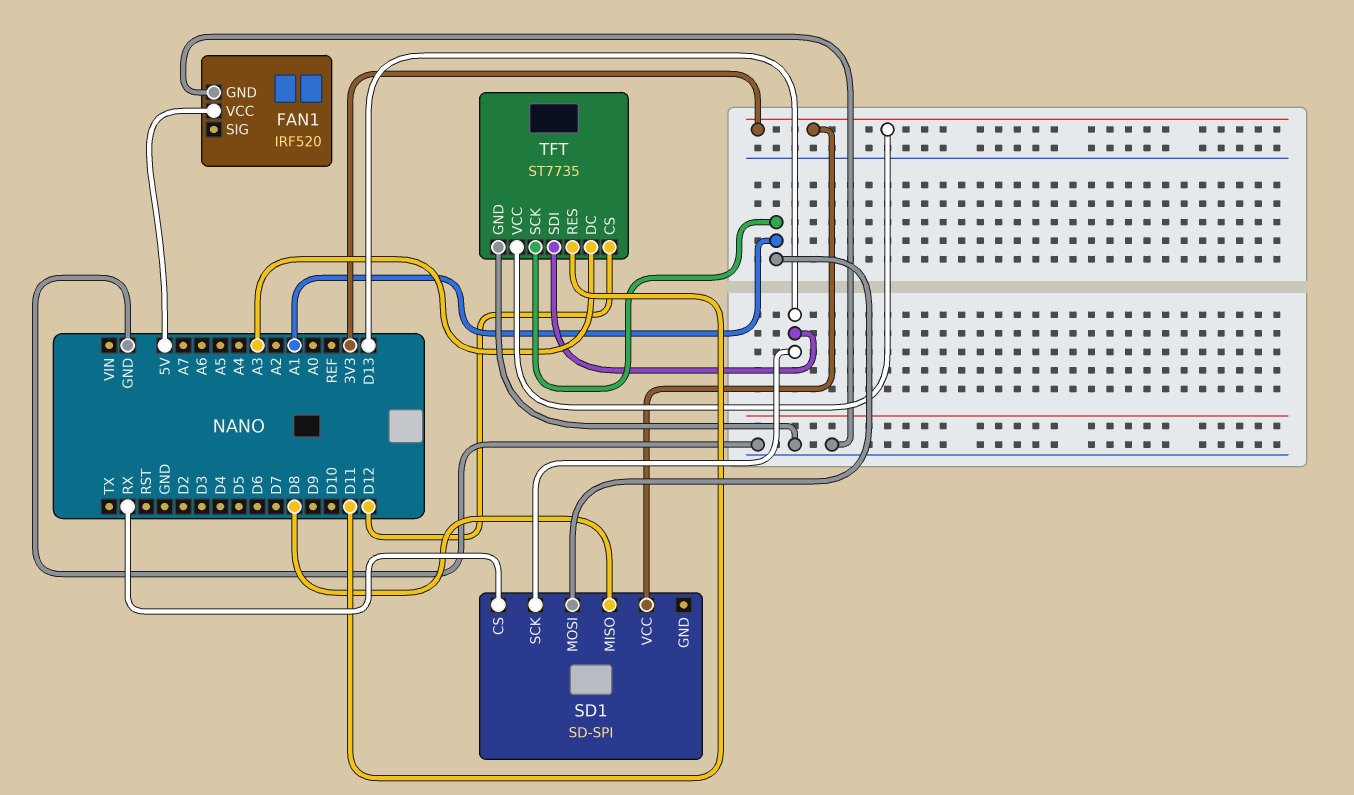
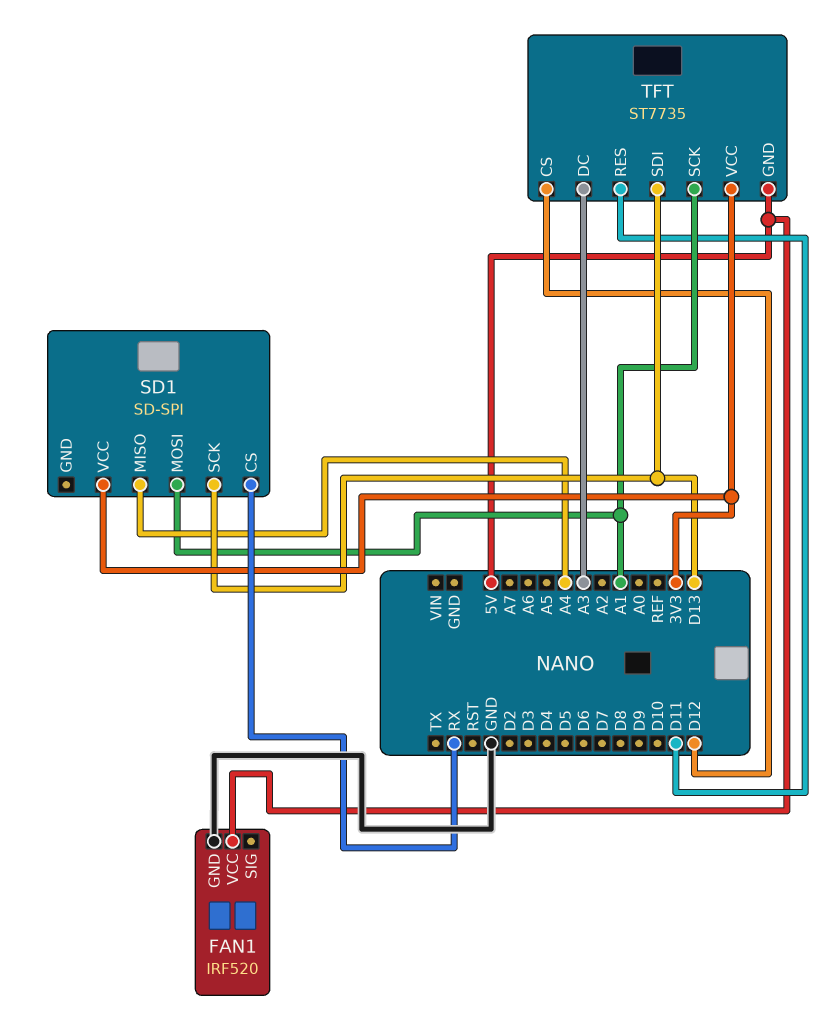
SD1 pin MISO: D8 -> A4
TFT pin GND: GND -> 5V

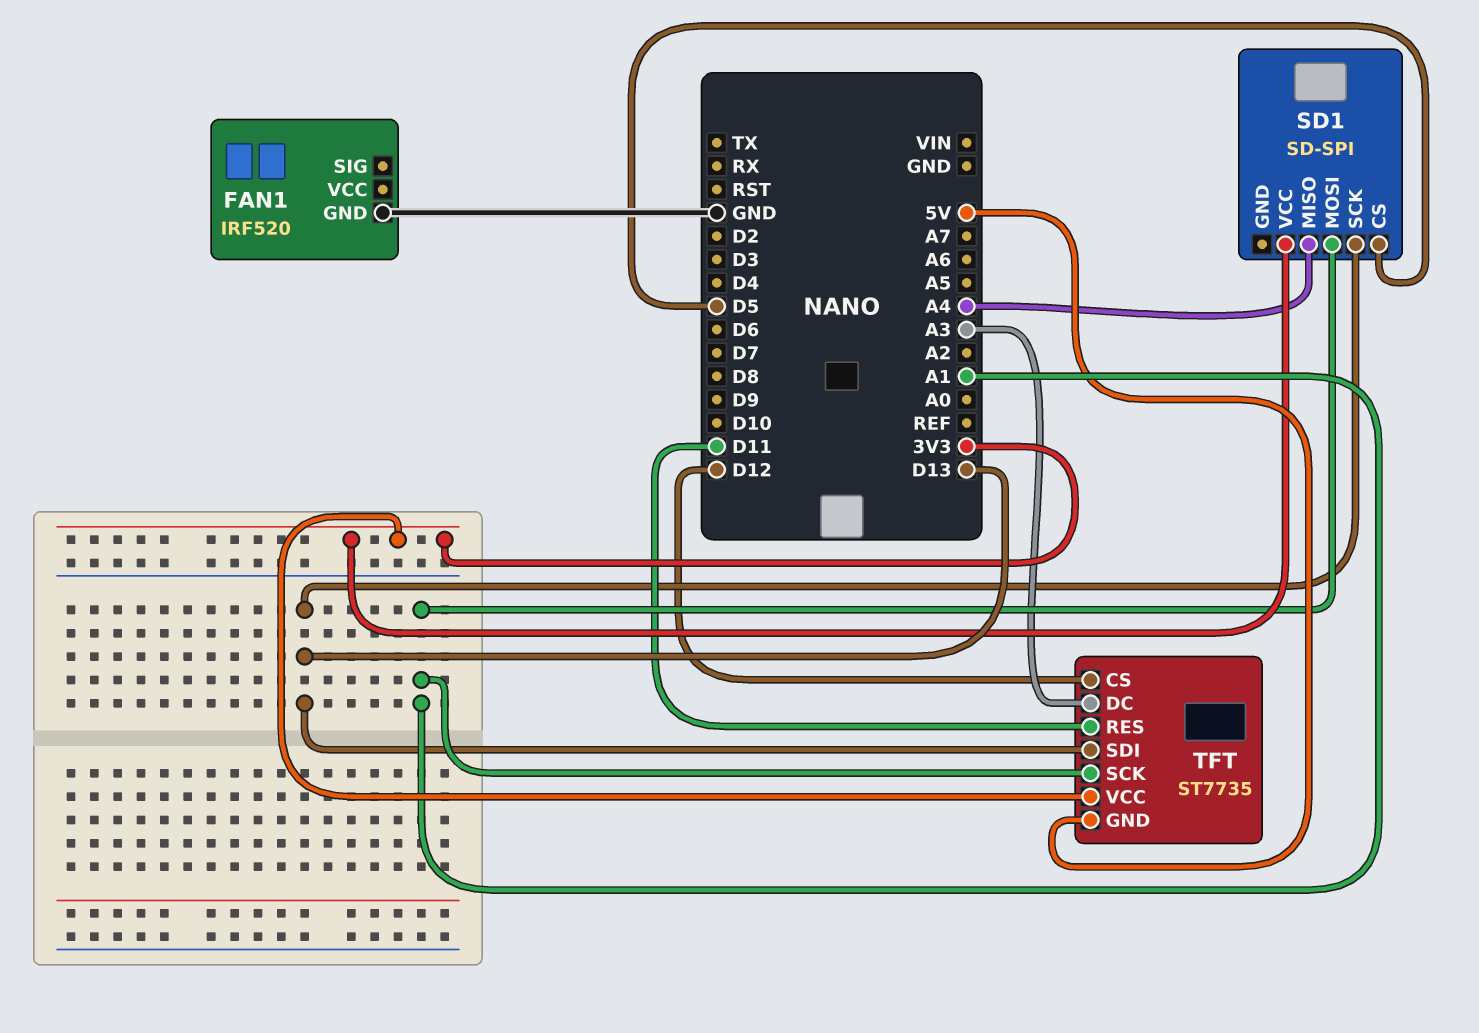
FAN1 pin VCC: 5V -> none
SD1 pin CS: RX -> D5

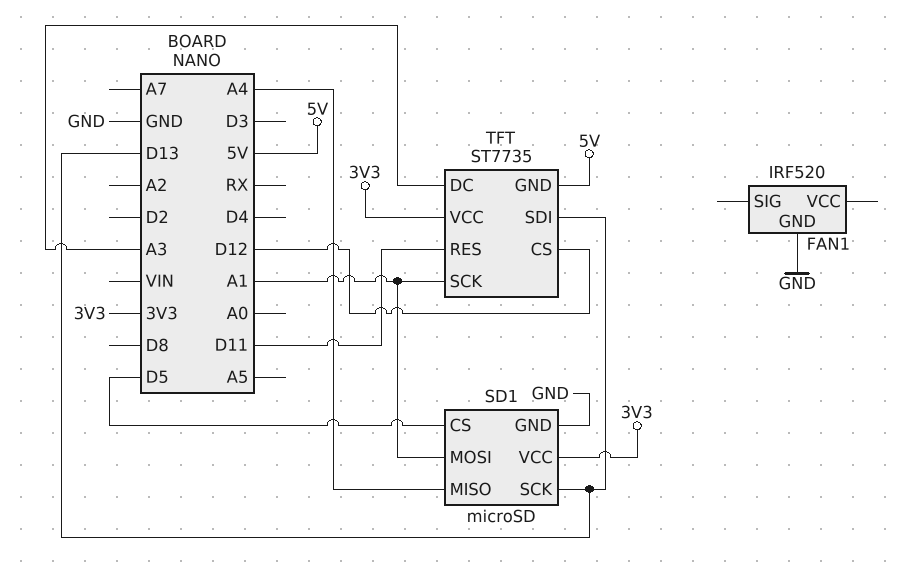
SD1: SD-SPI -> microSD
SD1 pin GND: none -> GND

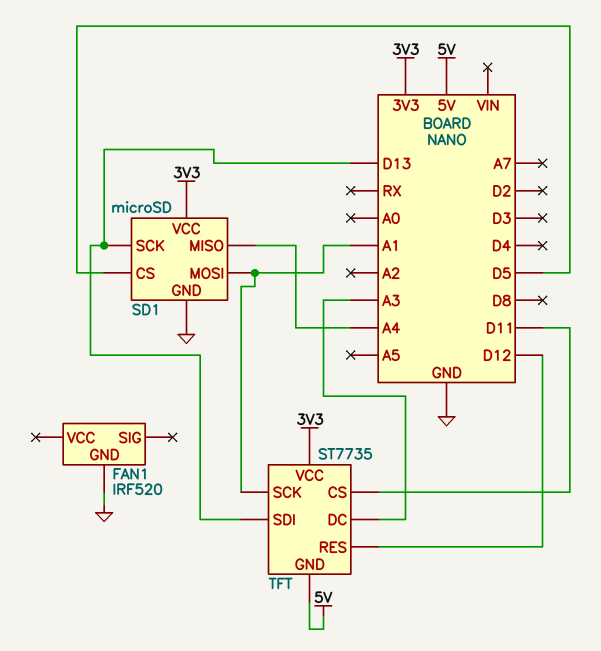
TFT pin CS: D12 -> D11
TFT pin RES: D11 -> D12

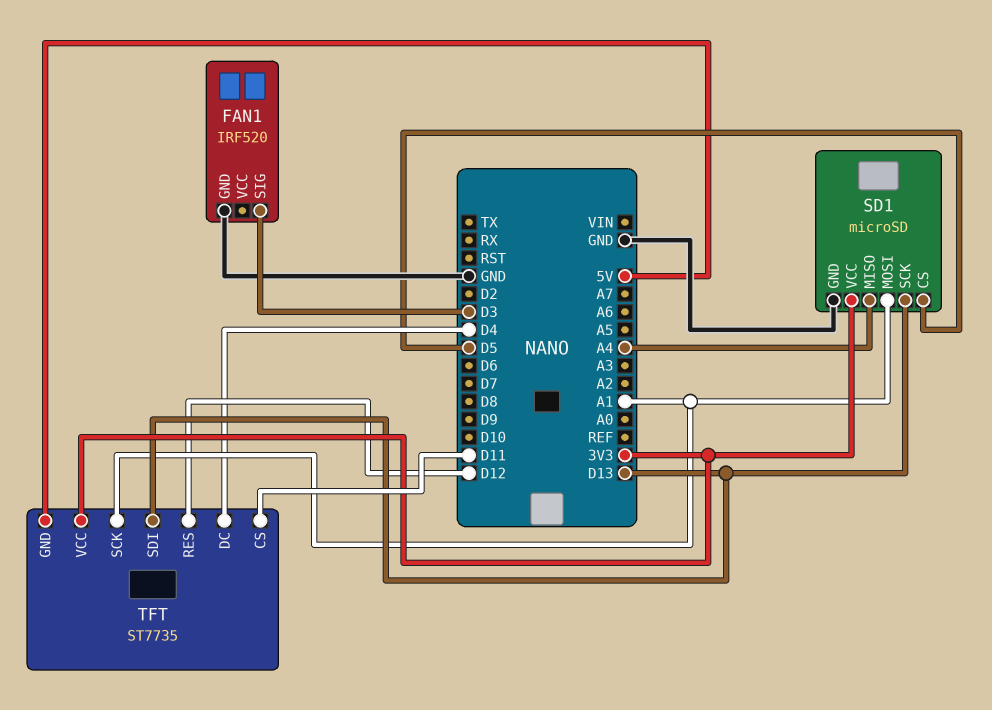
FAN1 pin SIG: none -> D3
TFT pin DC: A3 -> D4

